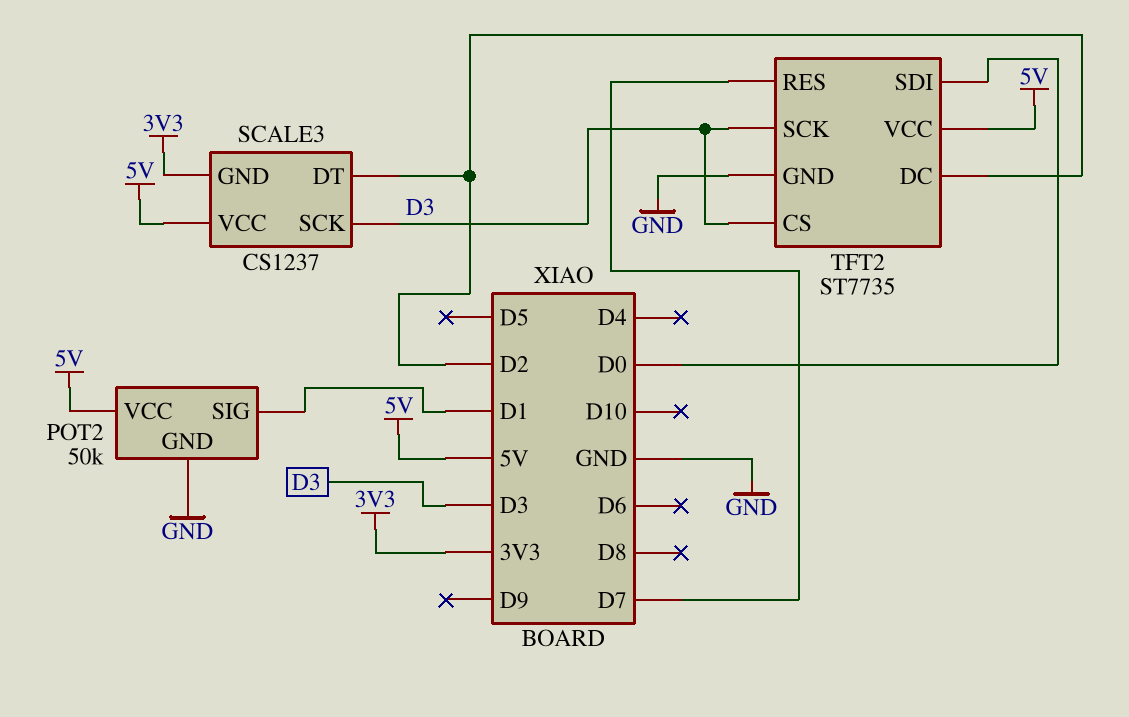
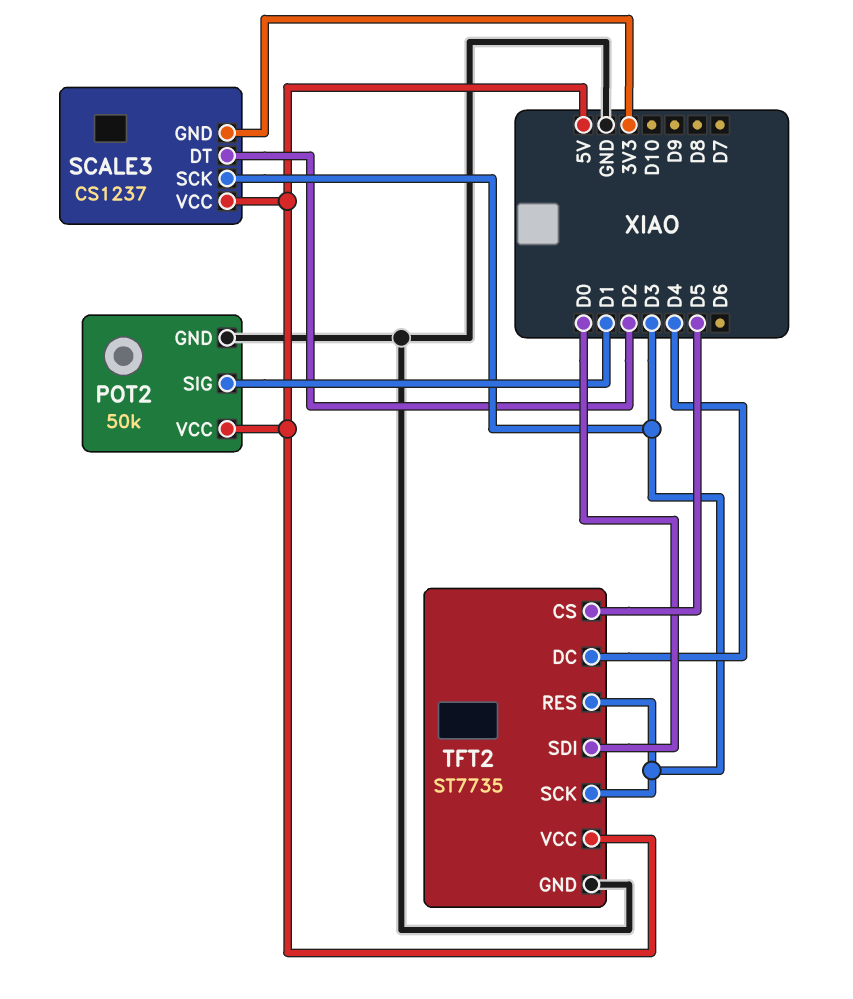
TFT2 pin CS: D3 -> D5
TFT2 pin DC: D2 -> D4
TFT2 pin RES: D7 -> D3

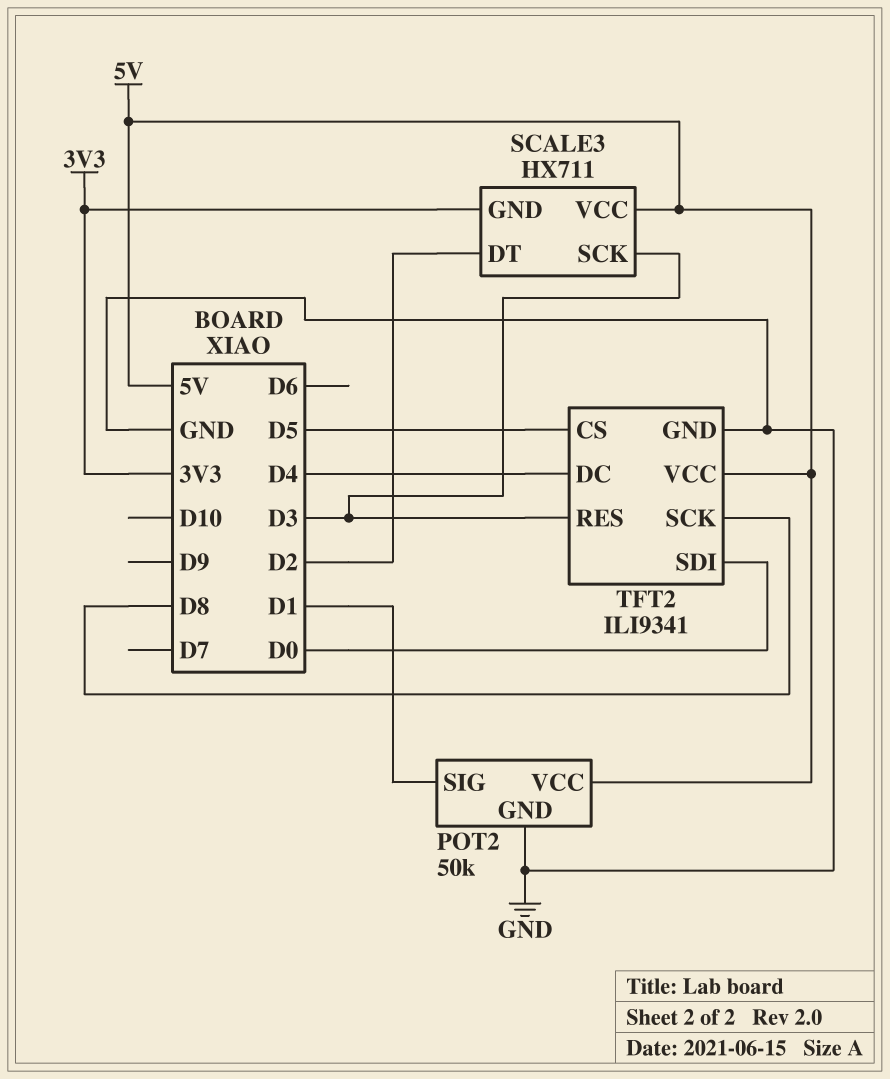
SCALE3: CS1237 -> HX711
TFT2: ST7735 -> ILI9341
TFT2 pin SCK: D3 -> D8

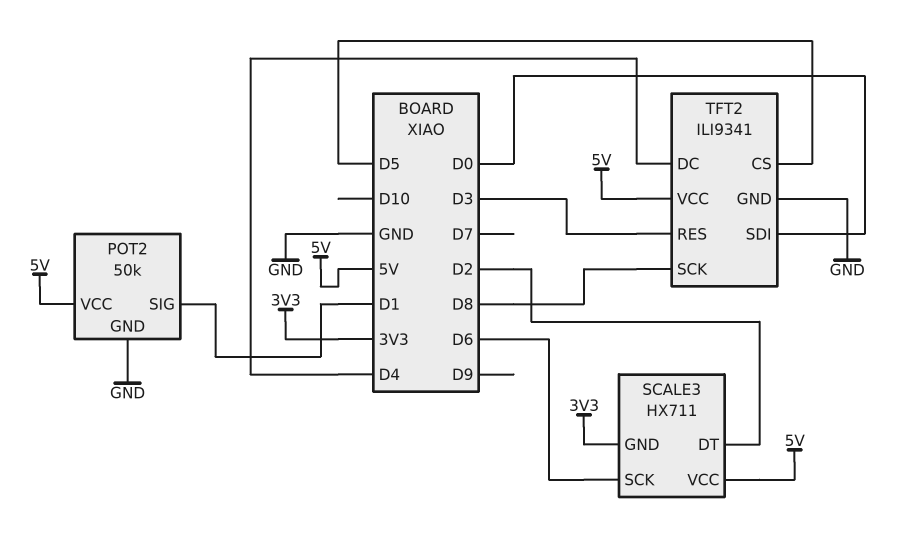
SCALE3 pin SCK: D3 -> D6

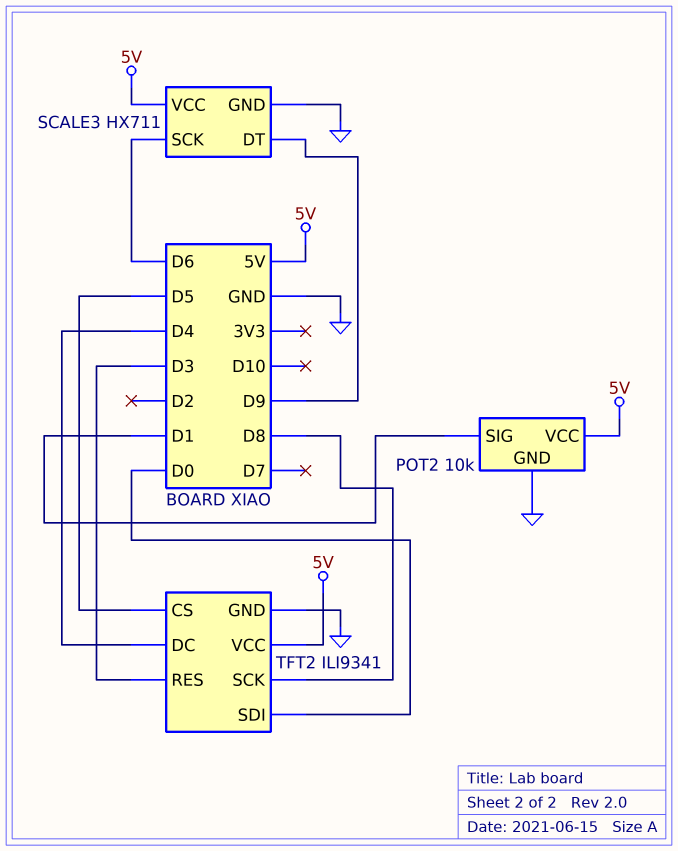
POT2: 50k -> 10k
SCALE3 pin DT: D2 -> D9
SCALE3 pin GND: 3V3 -> GND

